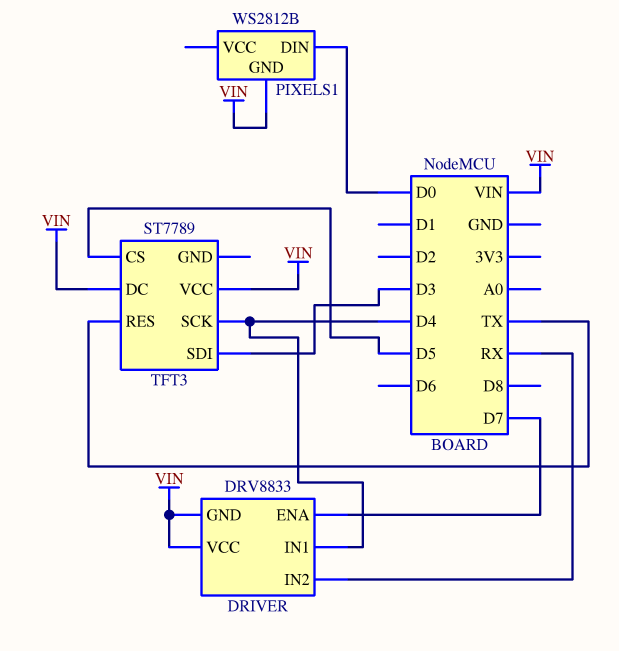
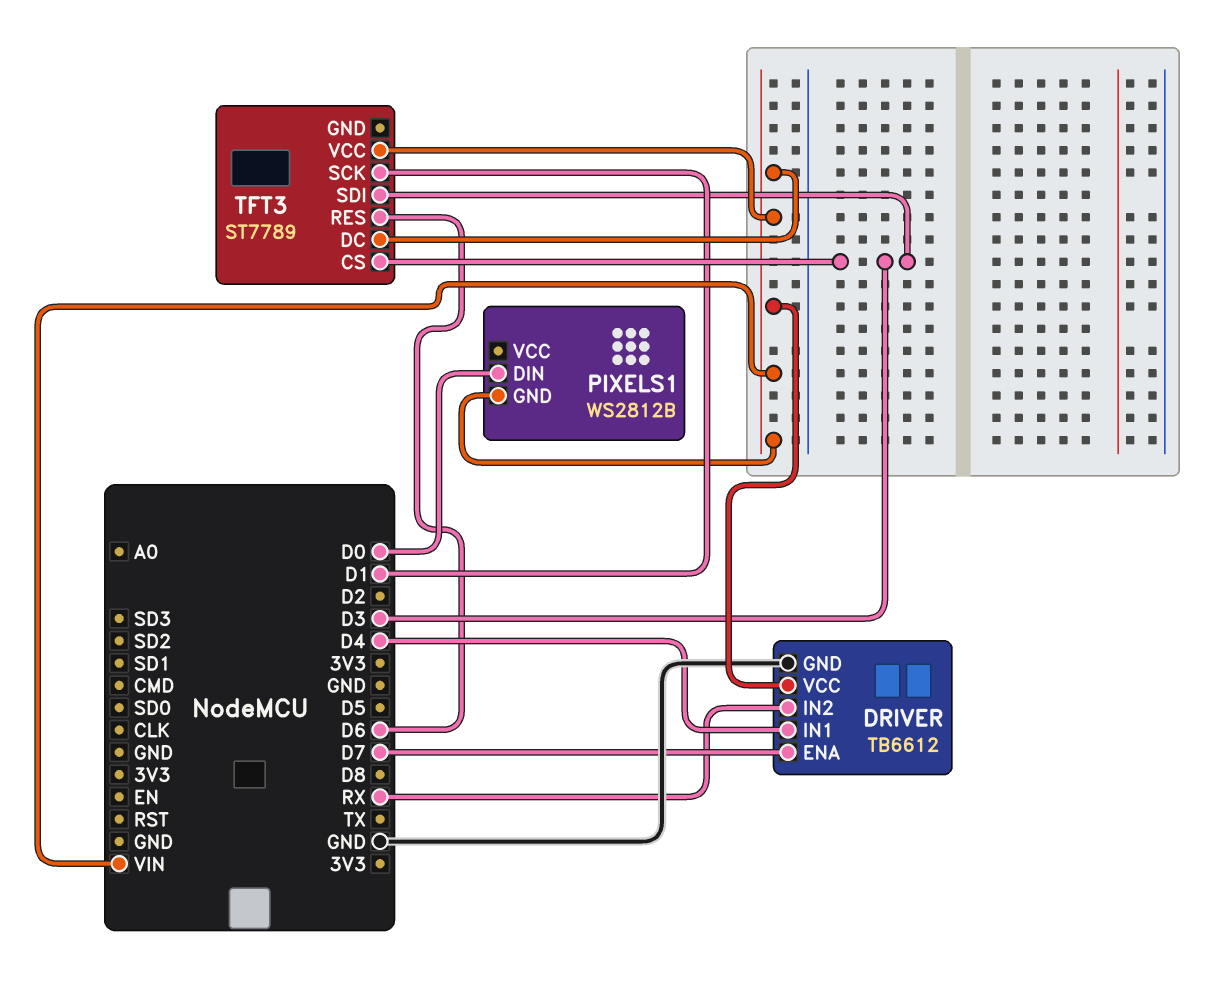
DRIVER: DRV8833 -> TB6612
DRIVER pin GND: VIN -> GND
TFT3 pin CS: D5 -> D3
TFT3 pin RES: TX -> D6
TFT3 pin SCK: D4 -> D1

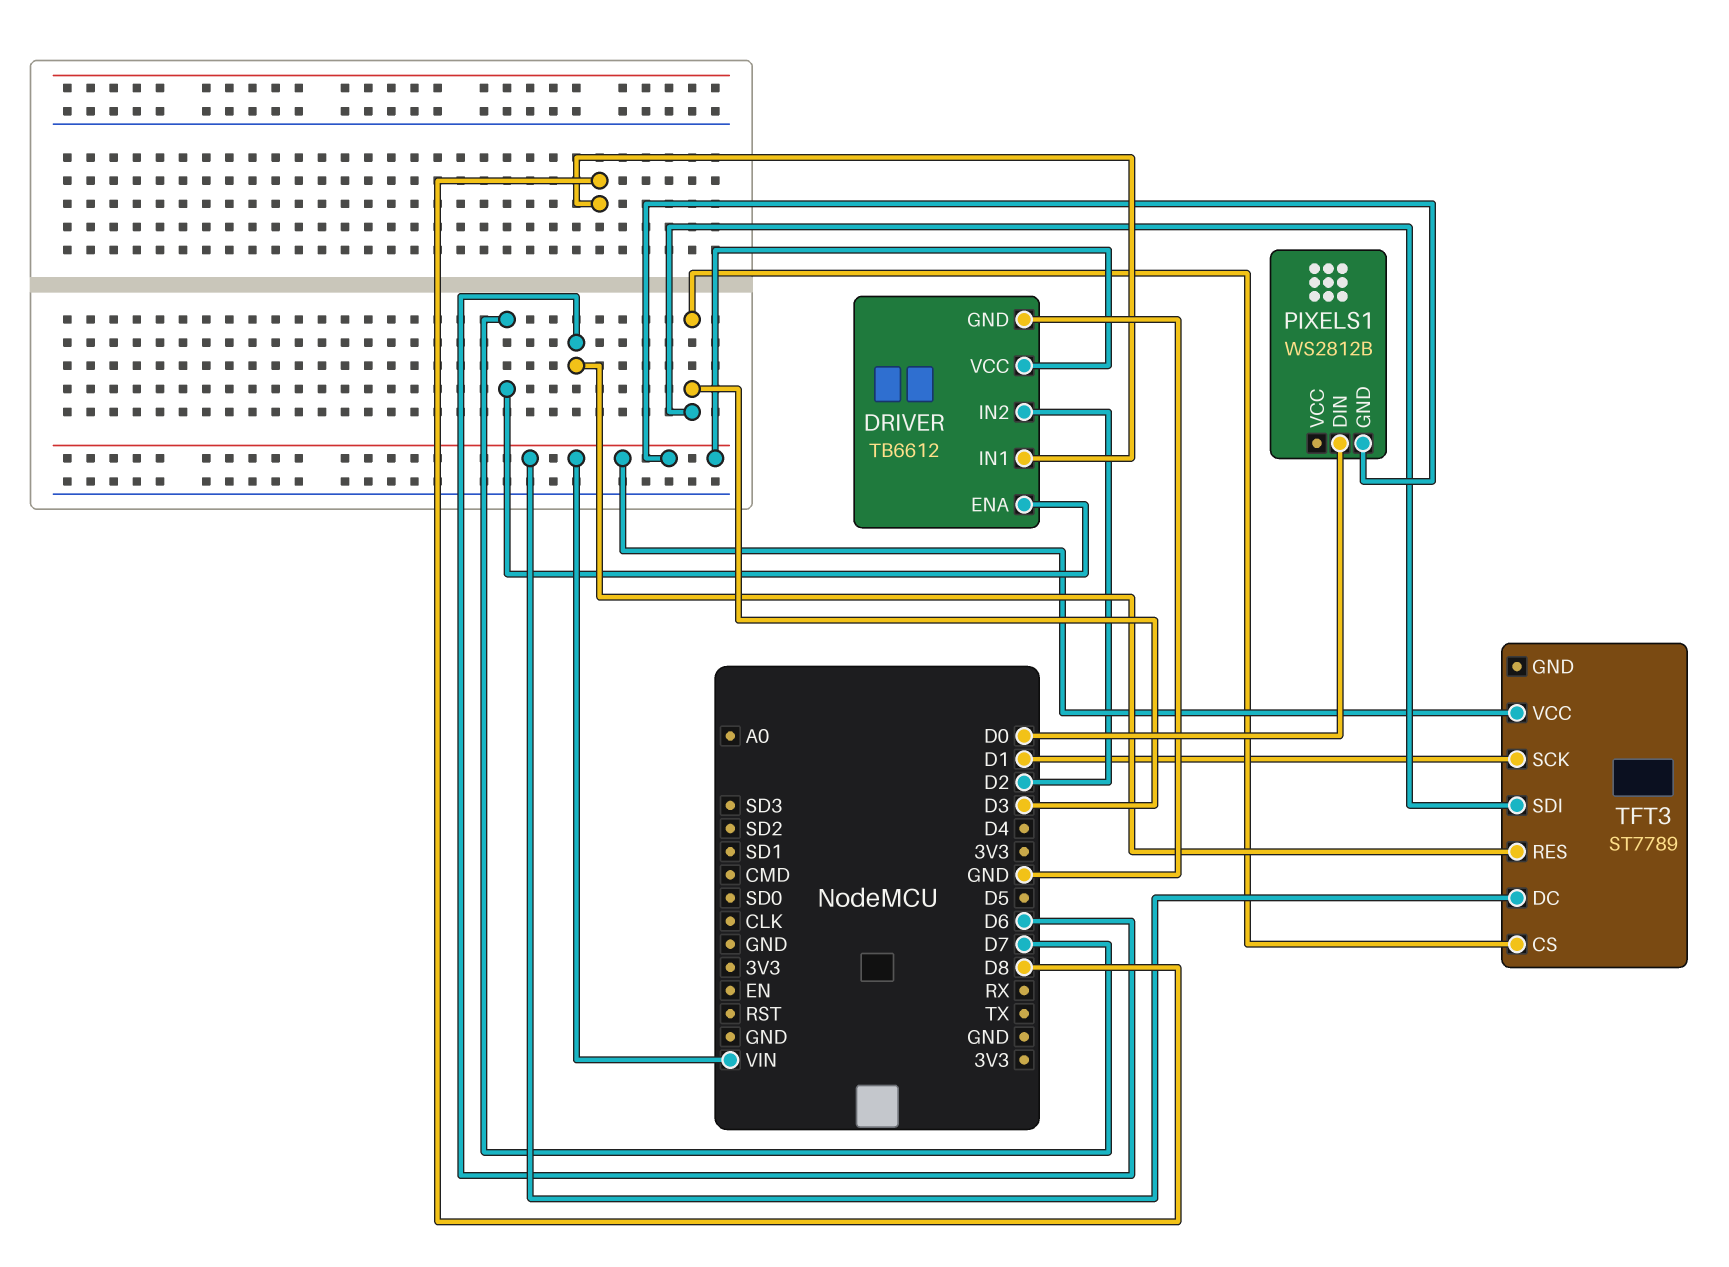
DRIVER pin IN1: D4 -> D8
DRIVER pin IN2: RX -> D2

